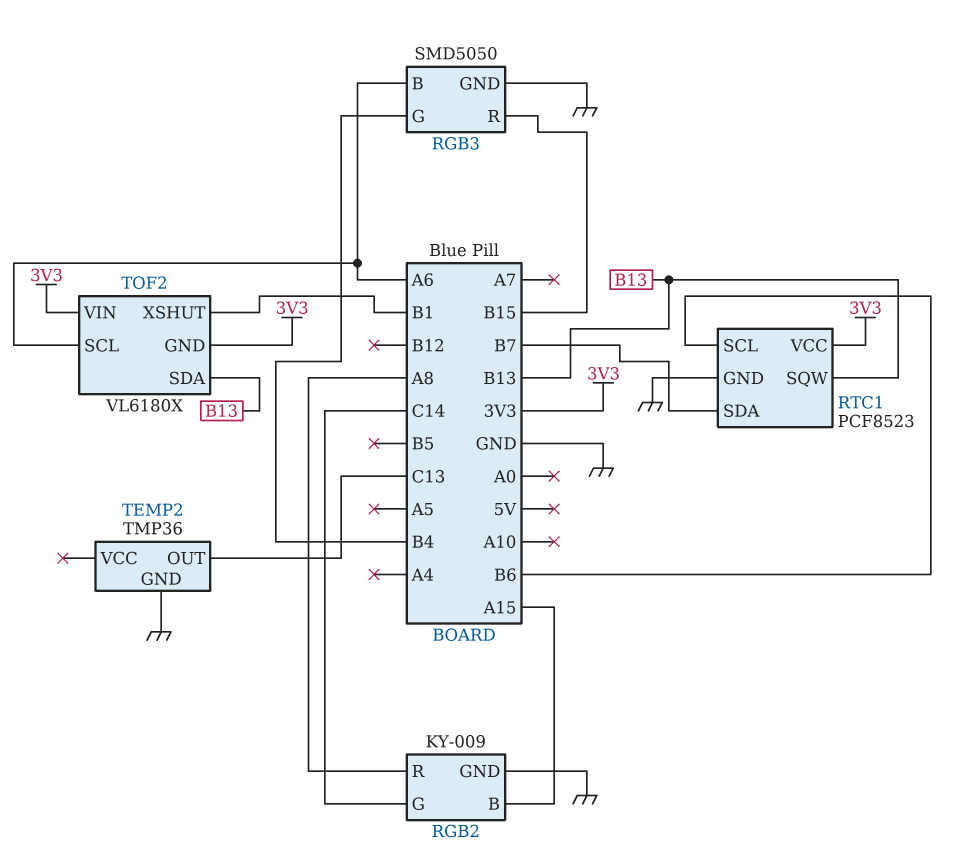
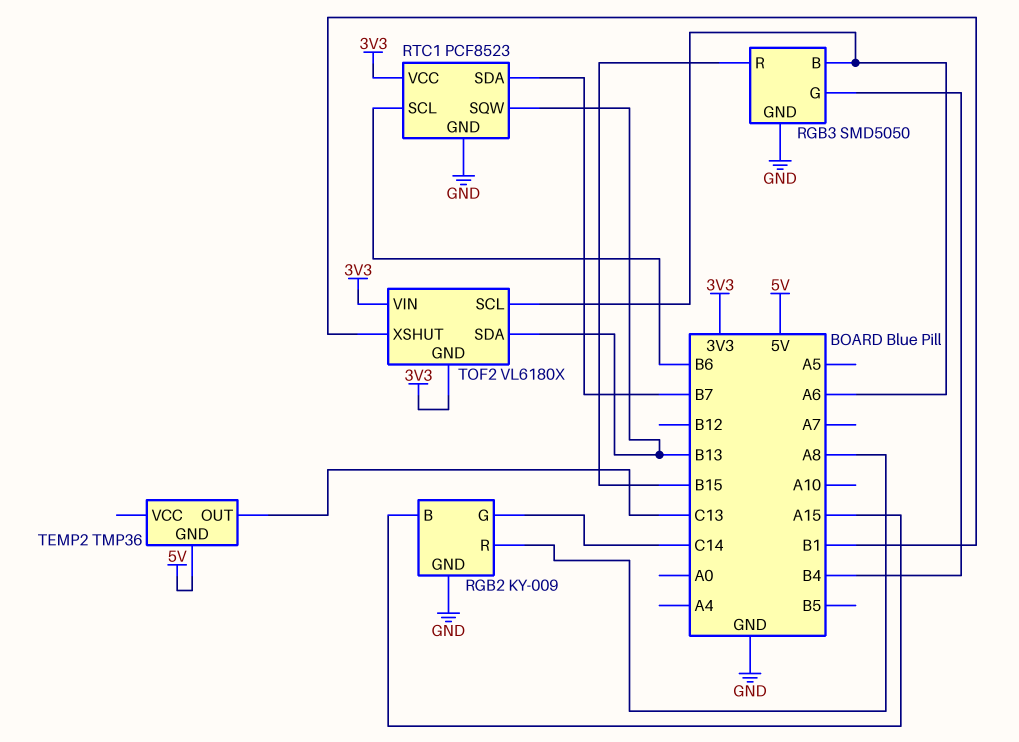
TEMP2 pin GND: GND -> 5V

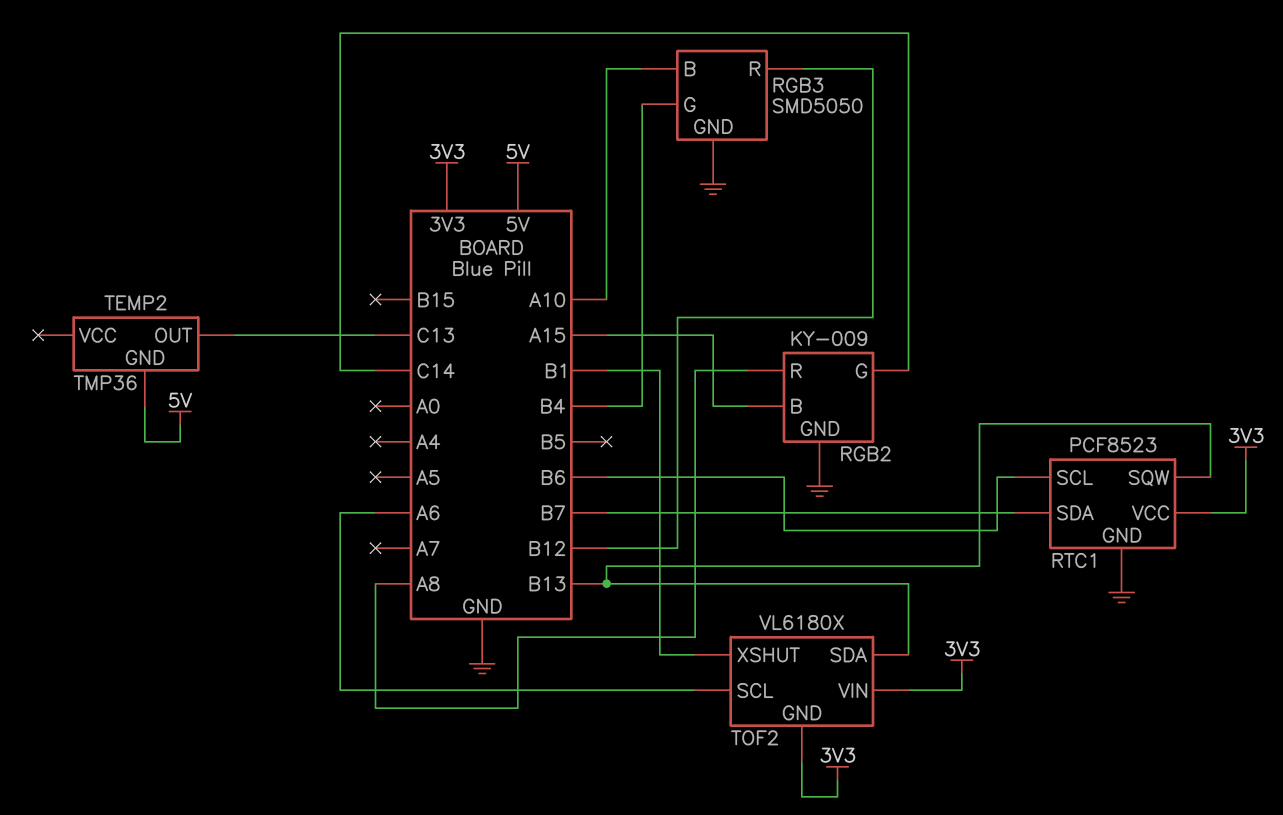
RGB3 pin B: A6 -> A10
RGB3 pin R: B15 -> B12

